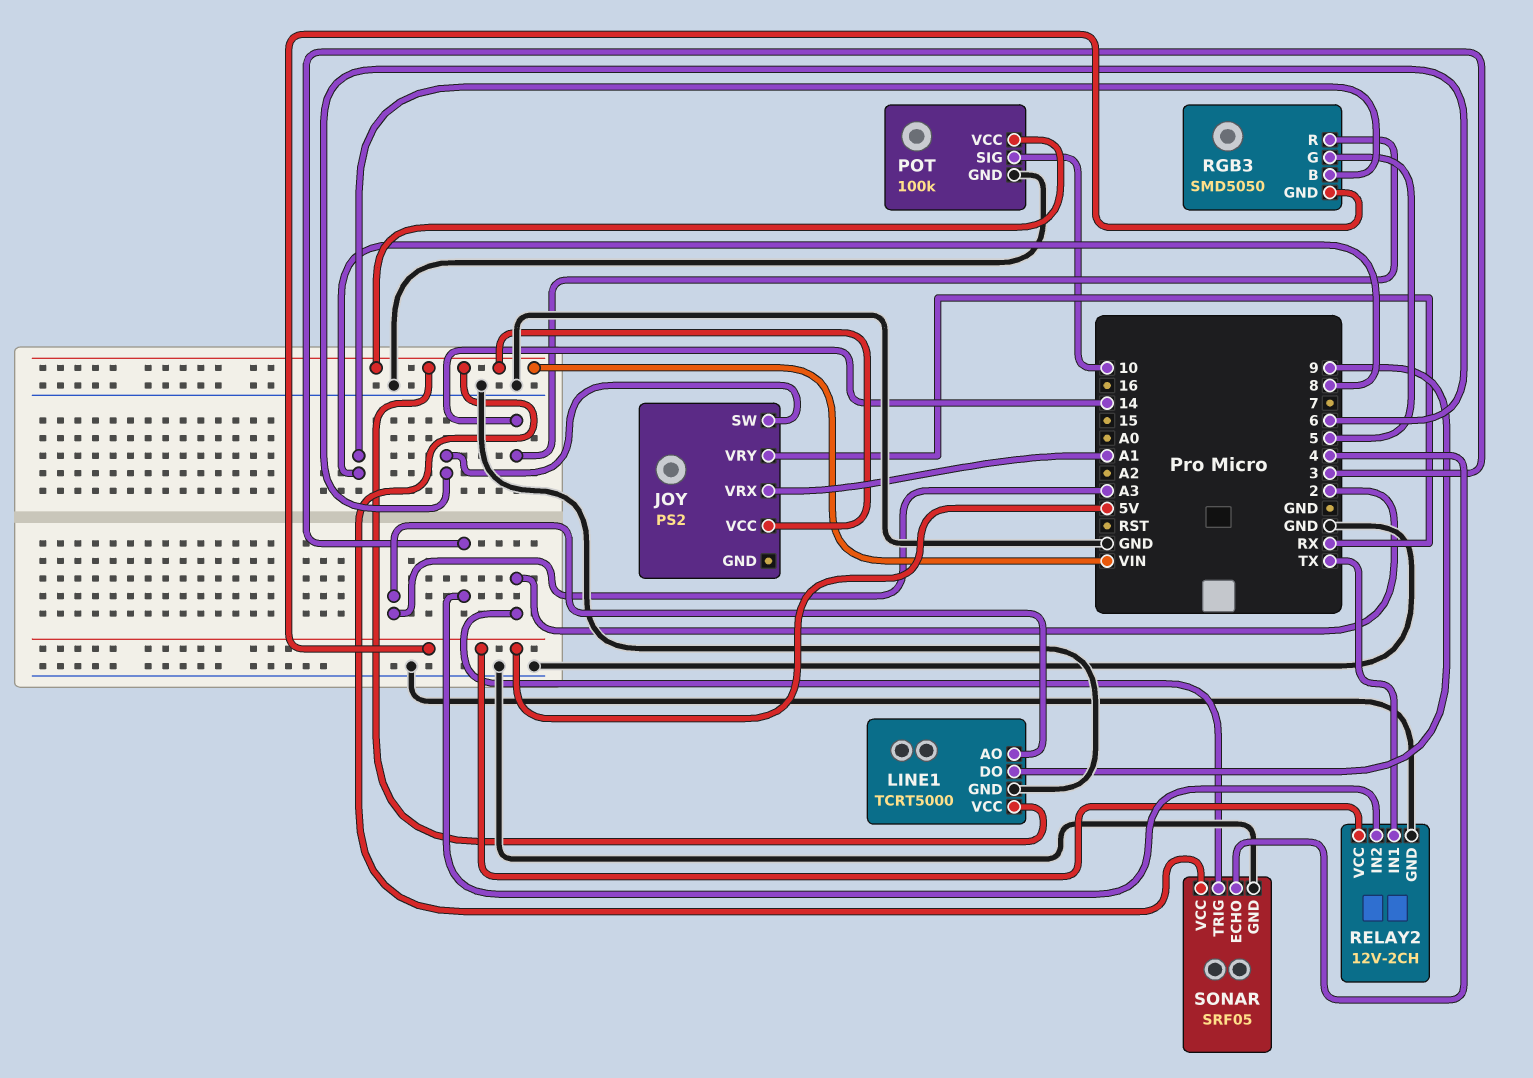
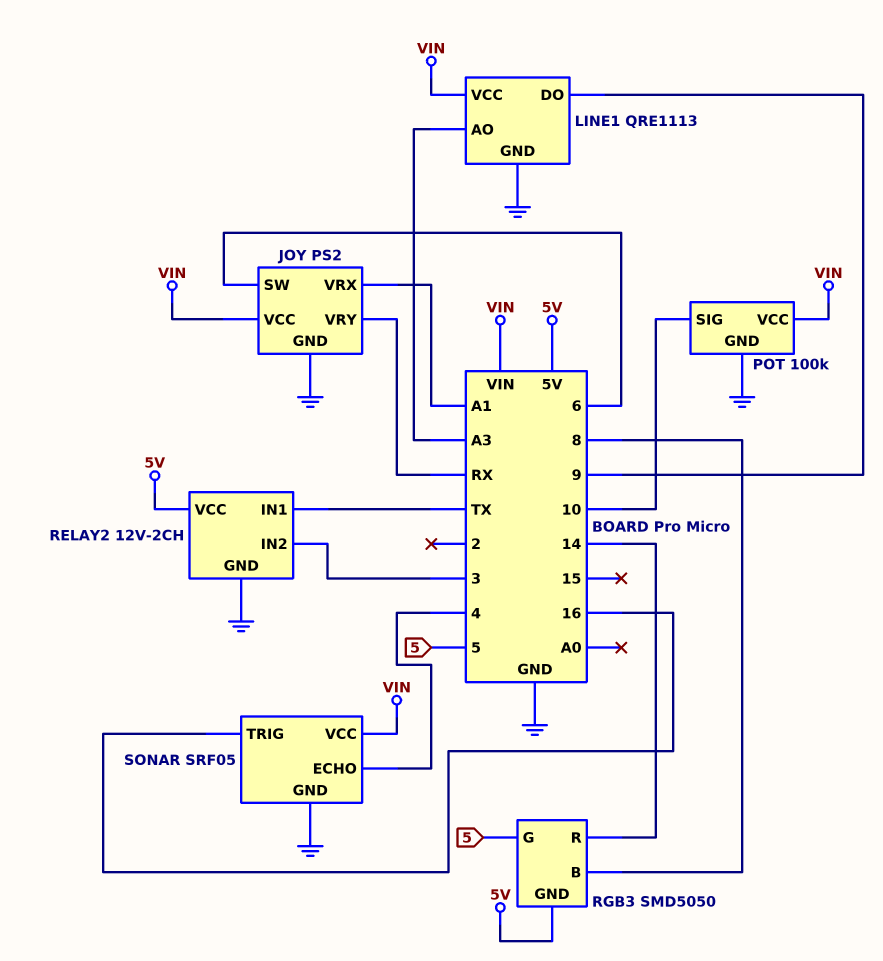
JOY pin GND: none -> GND
LINE1: TCRT5000 -> QRE1113
SONAR pin TRIG: 2 -> 16

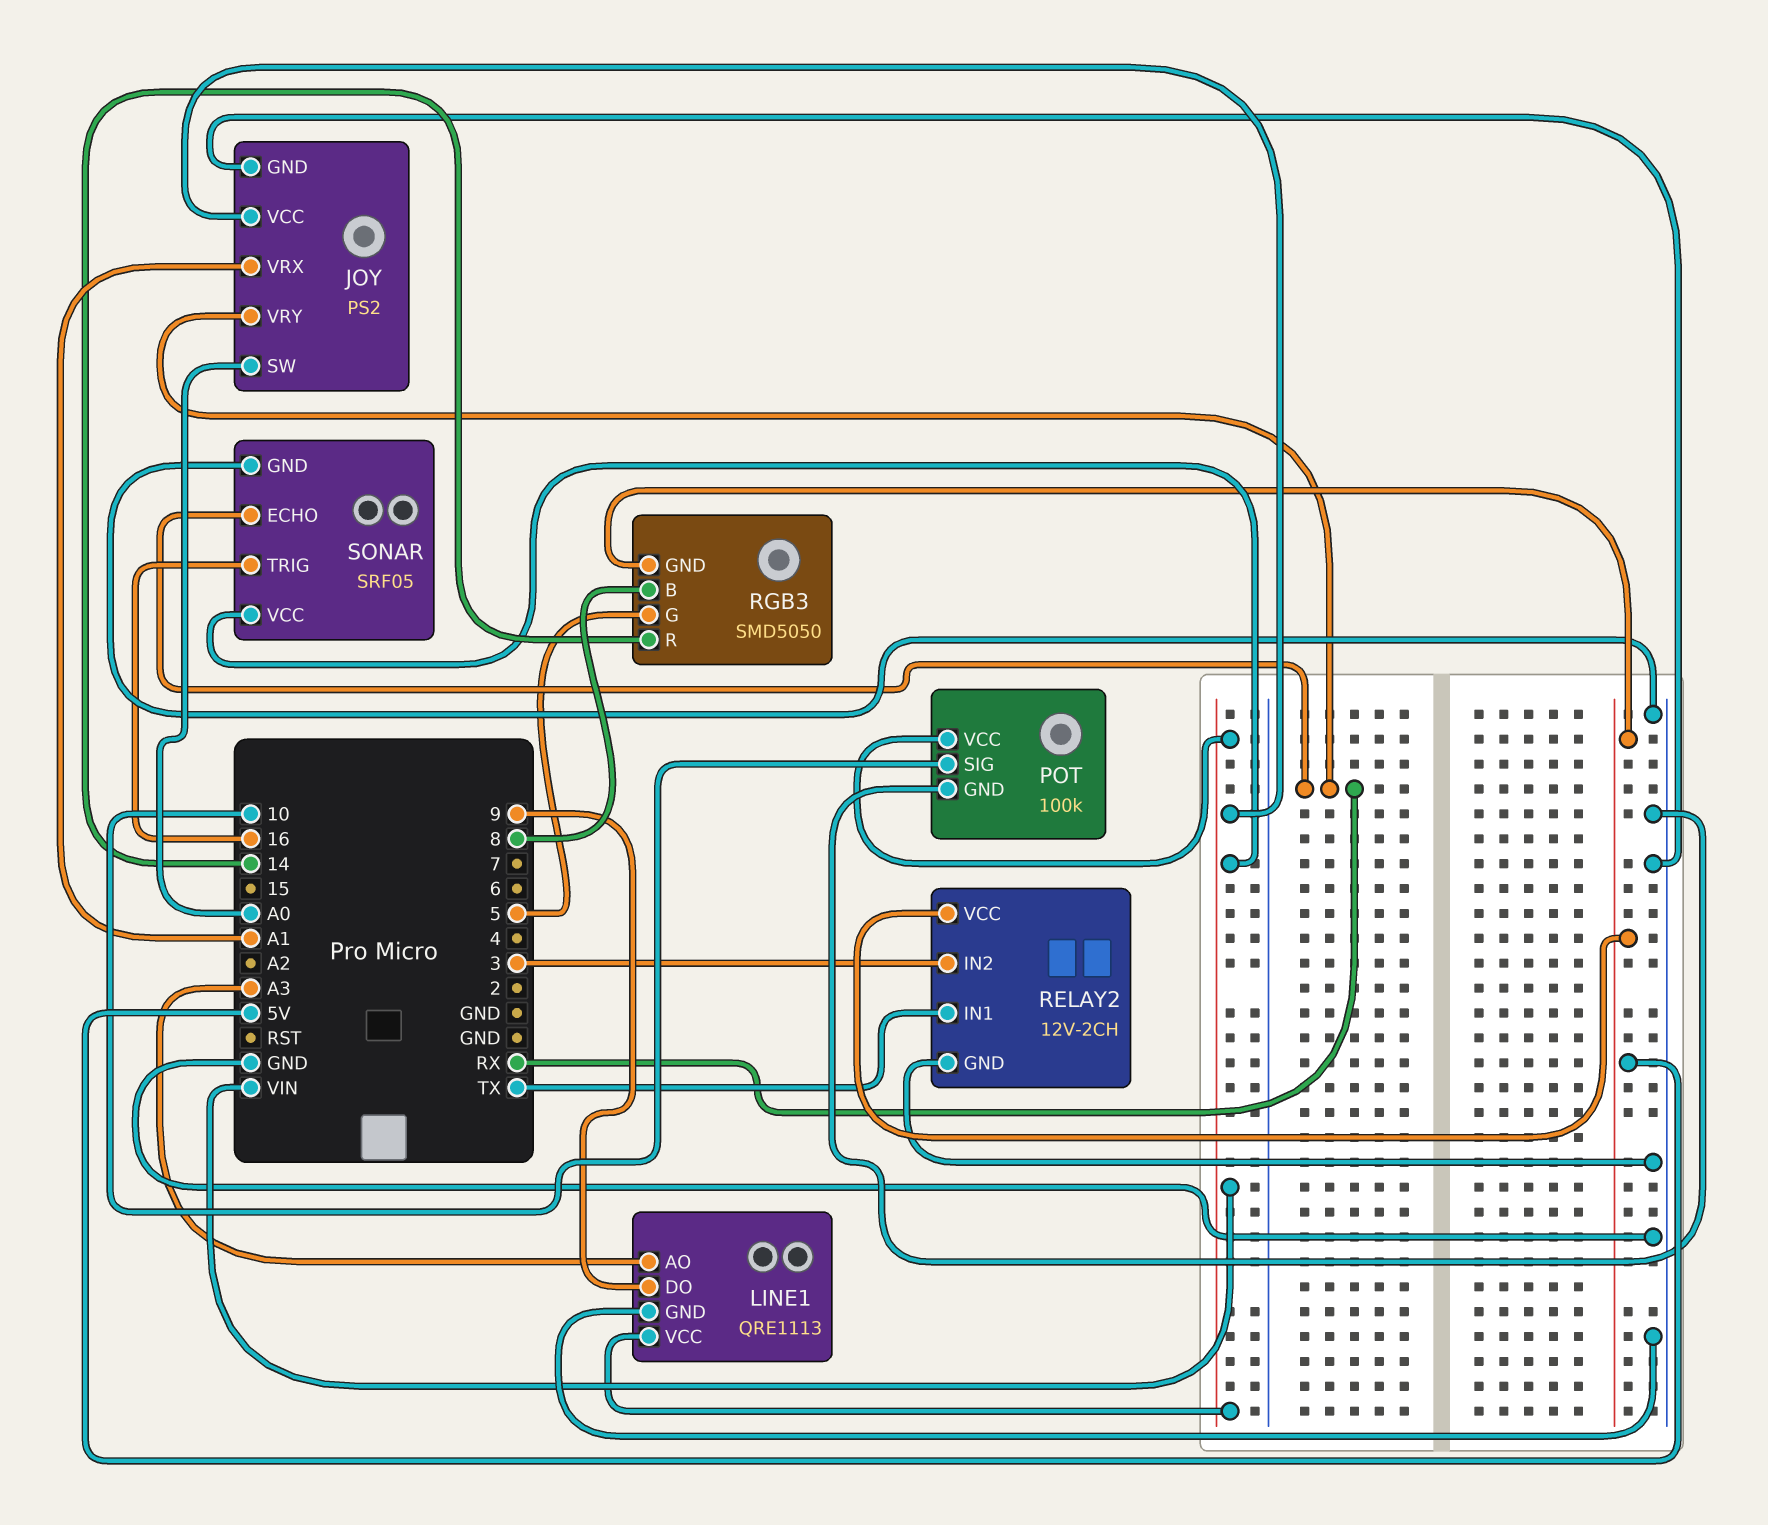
JOY pin SW: 6 -> A0
SONAR pin ECHO: 4 -> RX

